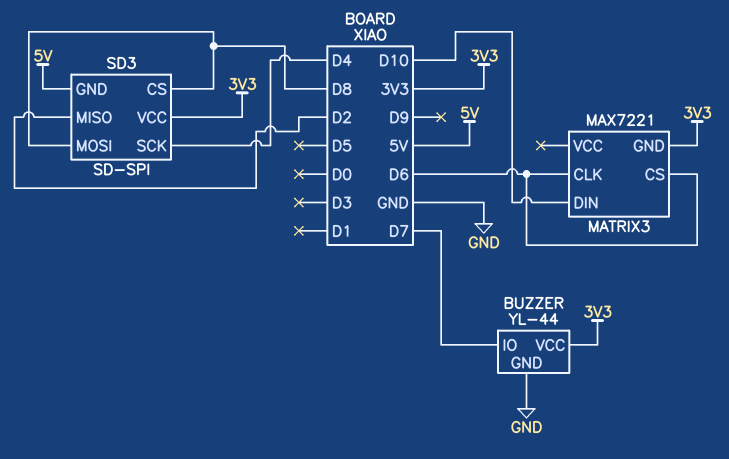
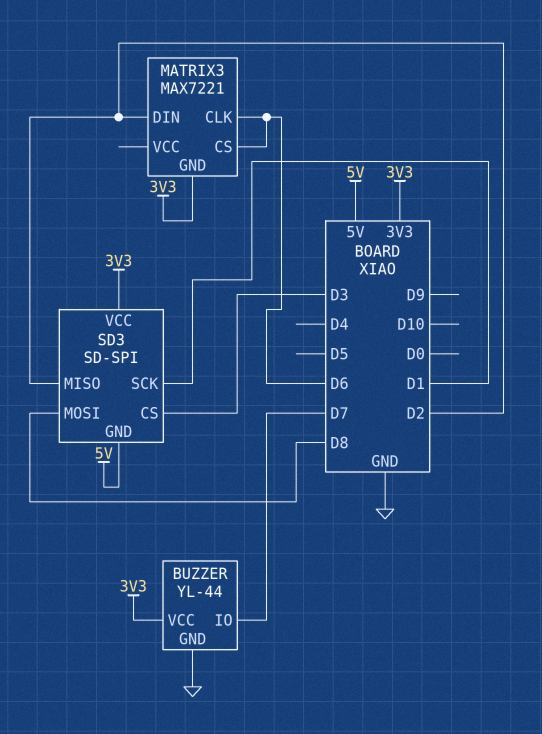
MATRIX3 pin DIN: D10 -> D2
SD3 pin CS: D8 -> D3
SD3 pin SCK: D4 -> D1

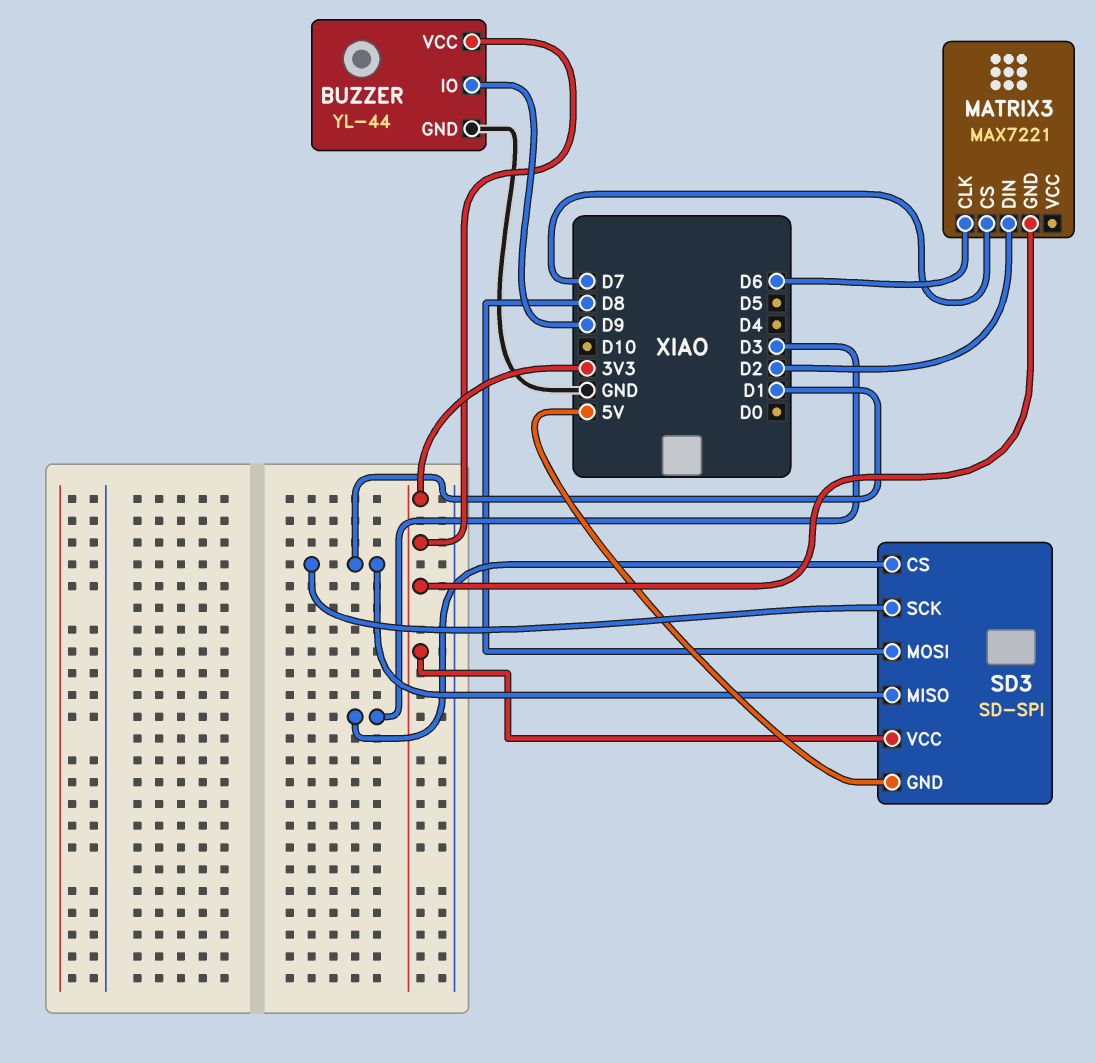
BUZZER pin IO: D7 -> D9
MATRIX3 pin CS: D6 -> D7
SD3 pin MISO: D2 -> D1

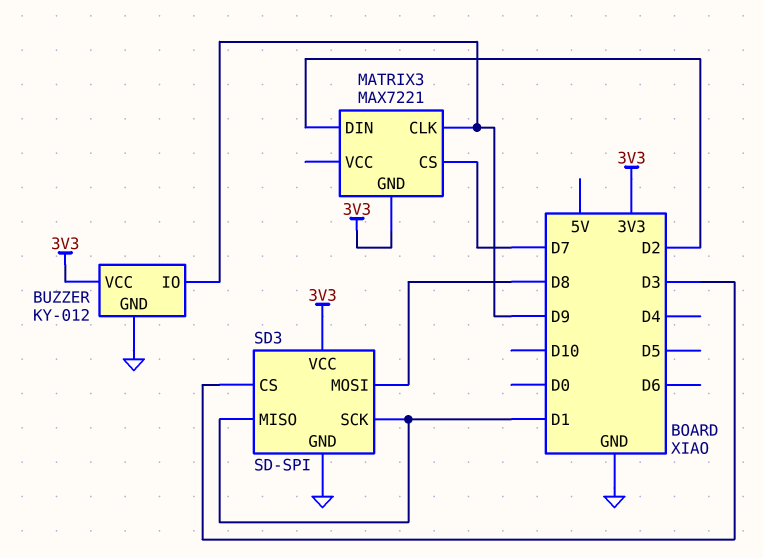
BUZZER: YL-44 -> KY-012
MATRIX3 pin CLK: D6 -> D9
SD3 pin GND: 5V -> GND

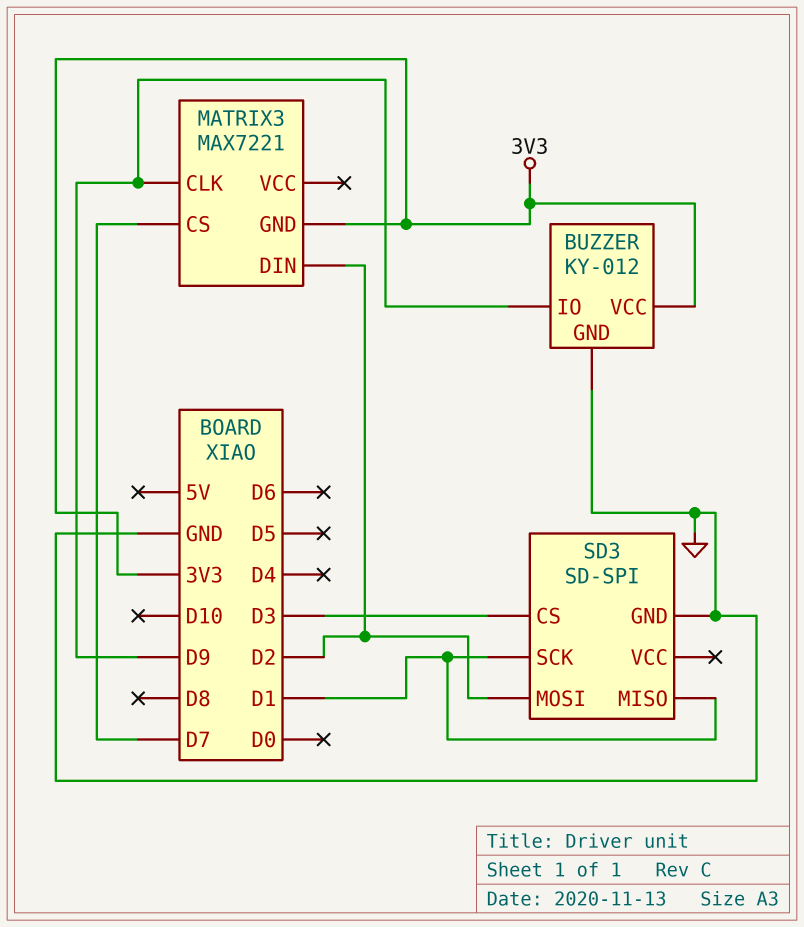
SD3 pin MOSI: D8 -> D2
SD3 pin VCC: 3V3 -> none

